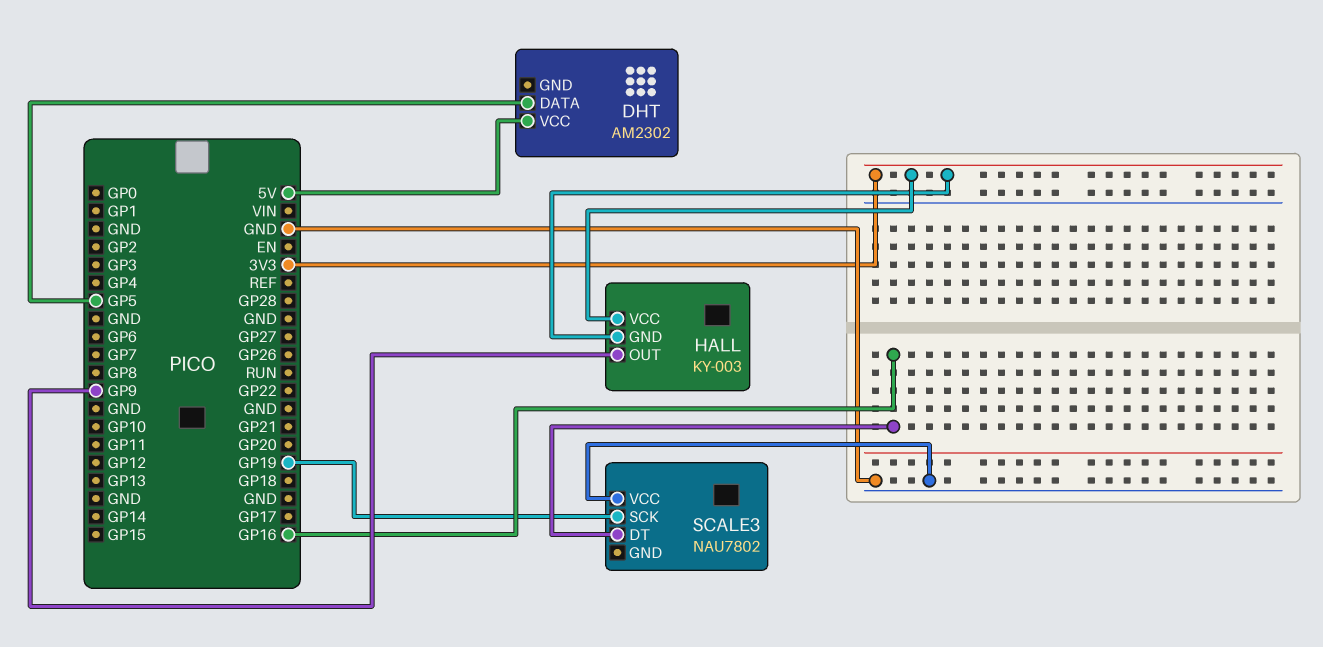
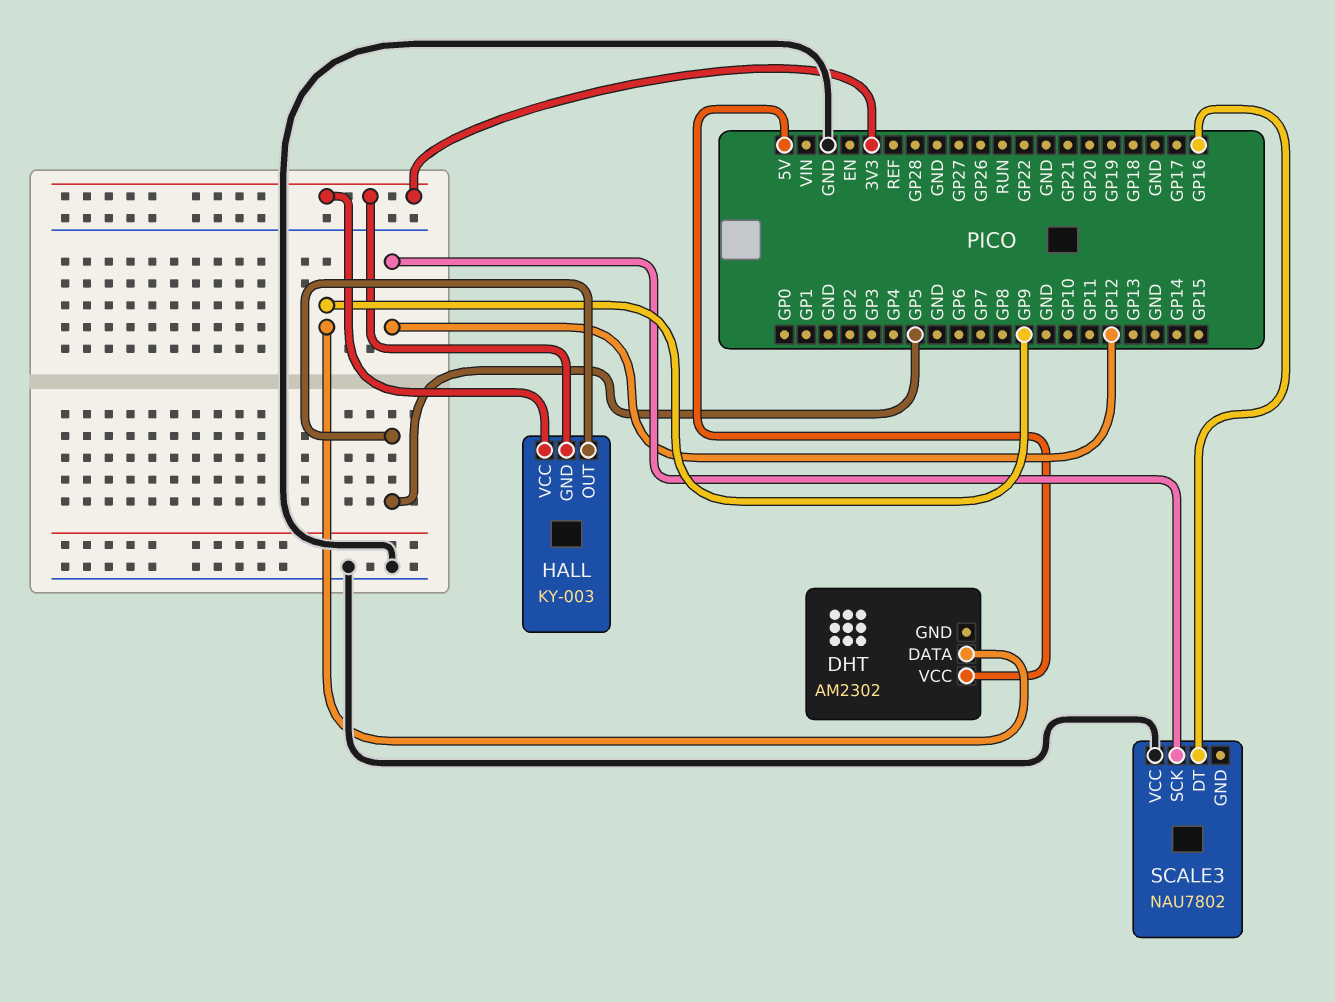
DHT pin DATA: GP5 -> GP9
HALL pin OUT: GP9 -> GP5
SCALE3 pin SCK: GP19 -> GP12

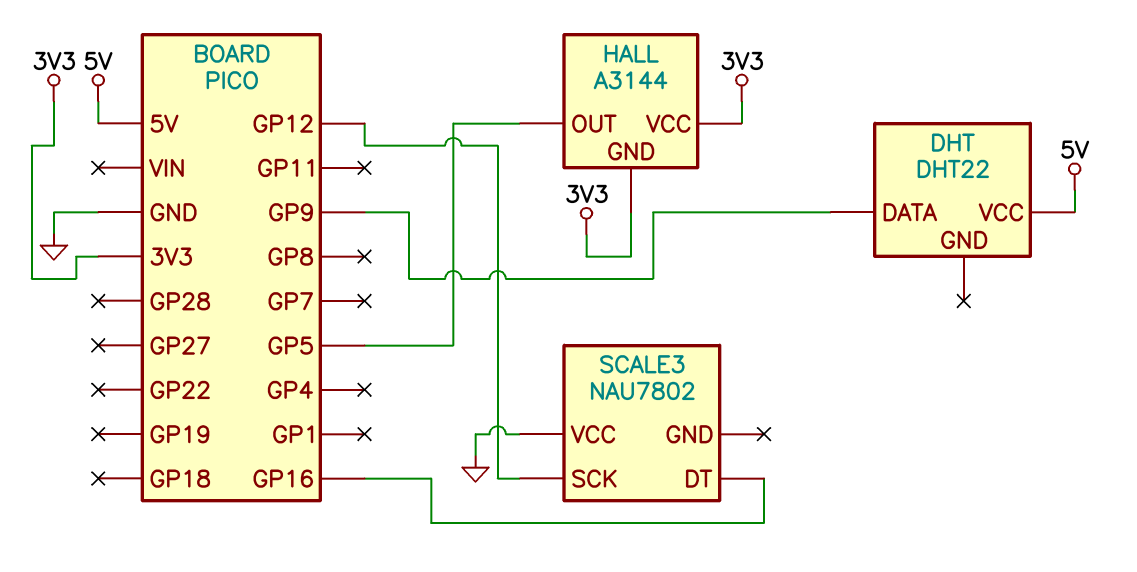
DHT: AM2302 -> DHT22
HALL: KY-003 -> A3144

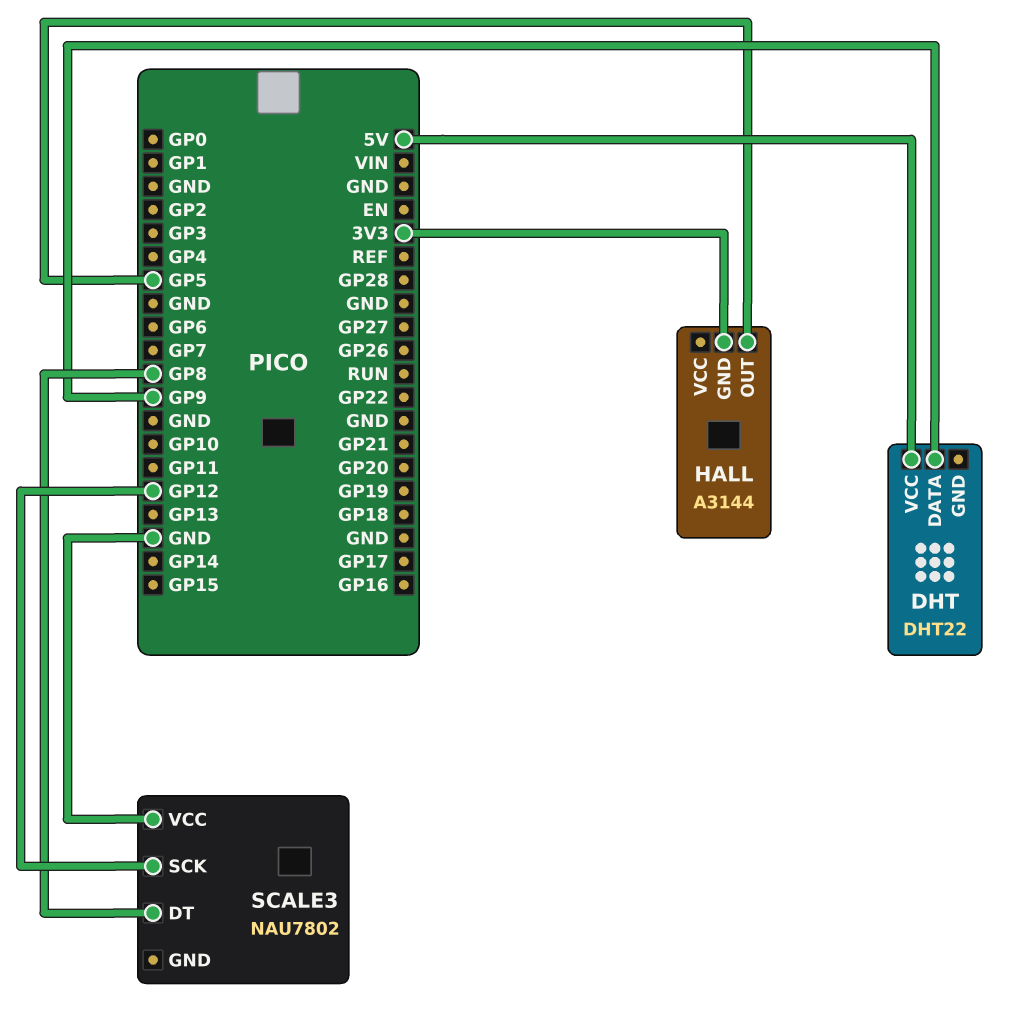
HALL pin VCC: 3V3 -> none
SCALE3 pin DT: GP16 -> GP8

